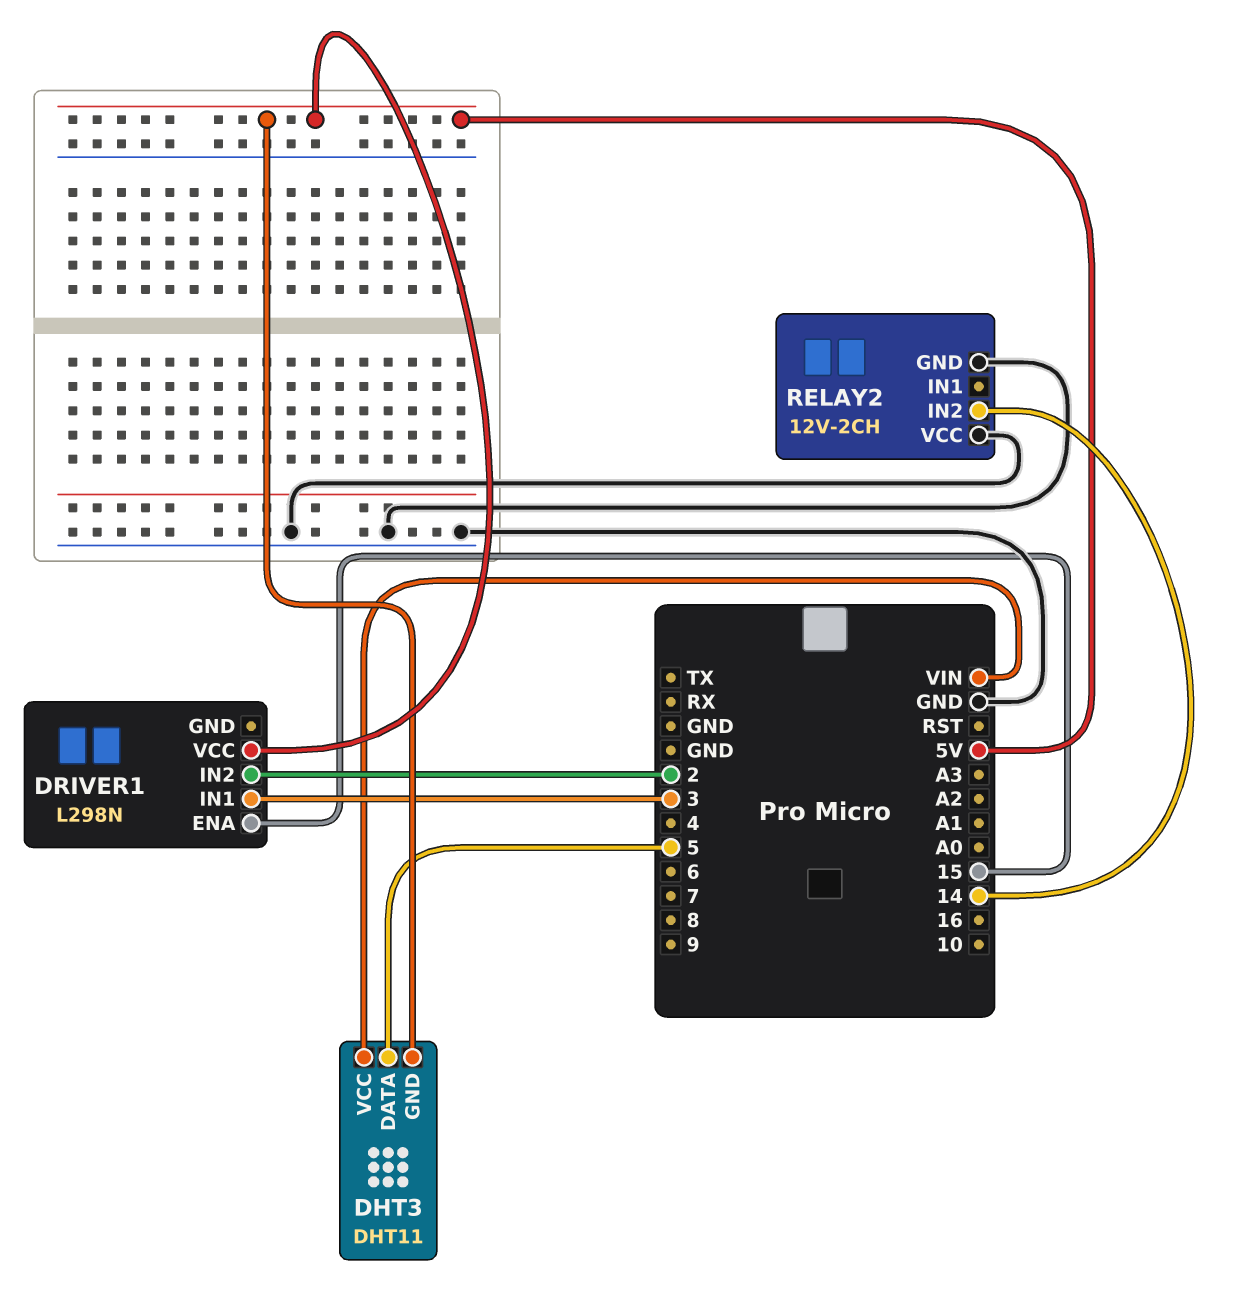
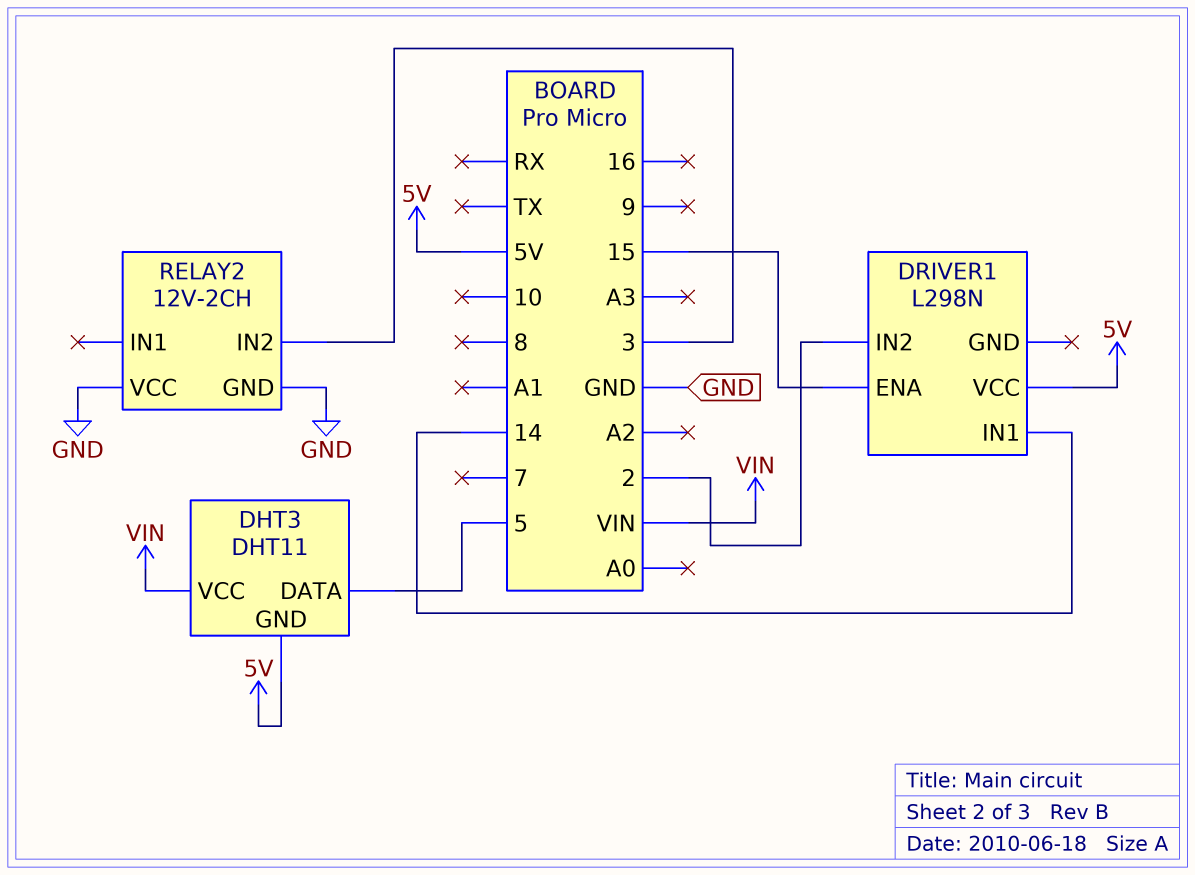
DRIVER1 pin IN1: 3 -> 14
RELAY2 pin IN2: 14 -> 3

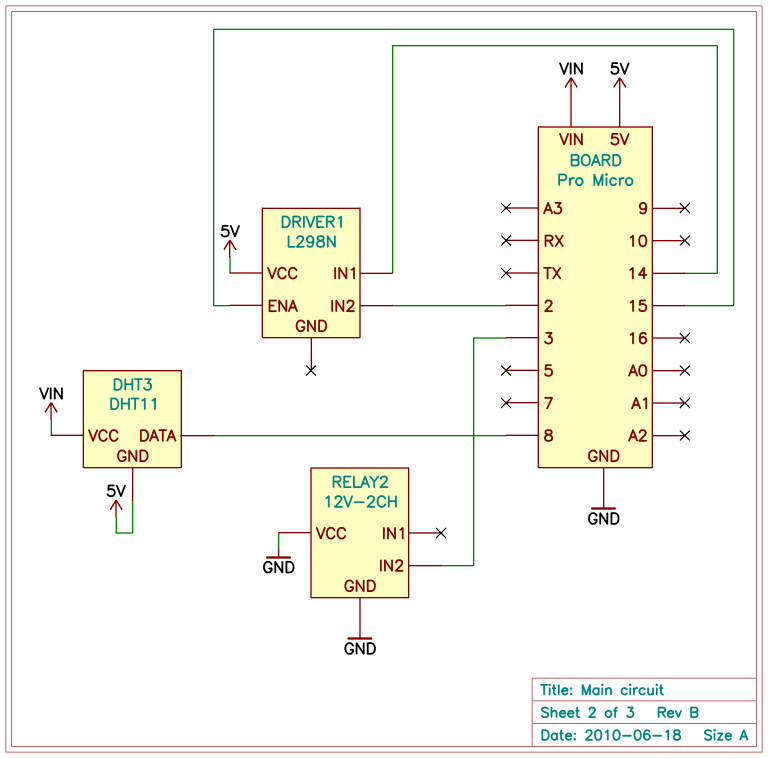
DHT3 pin DATA: 5 -> 8

